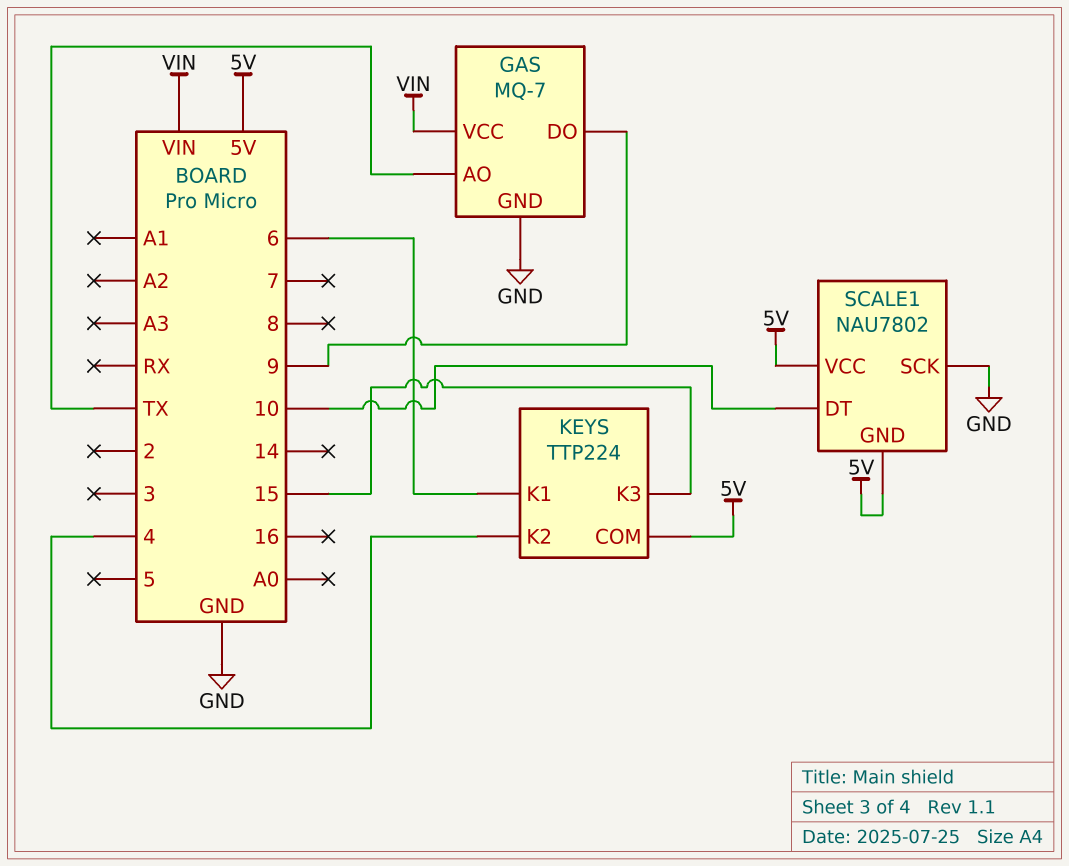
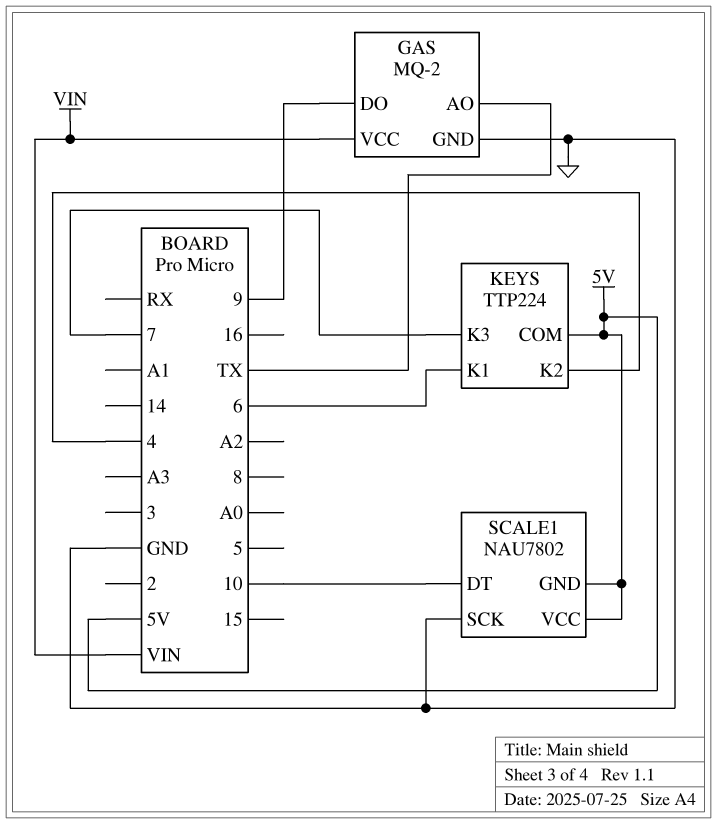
GAS: MQ-7 -> MQ-2
KEYS pin K3: 15 -> 7

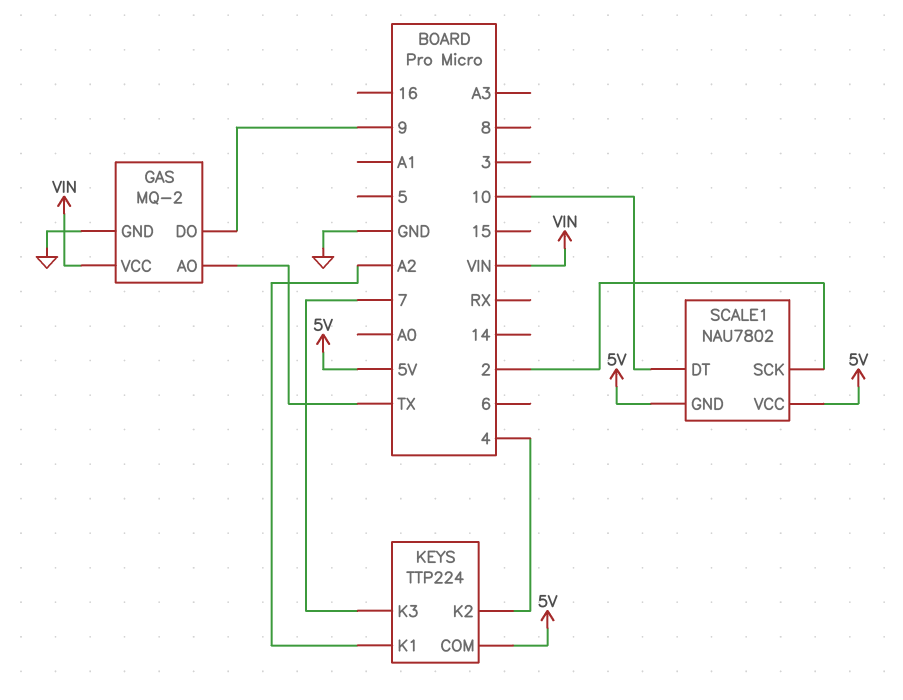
KEYS pin K1: 6 -> A2
SCALE1 pin SCK: GND -> 2

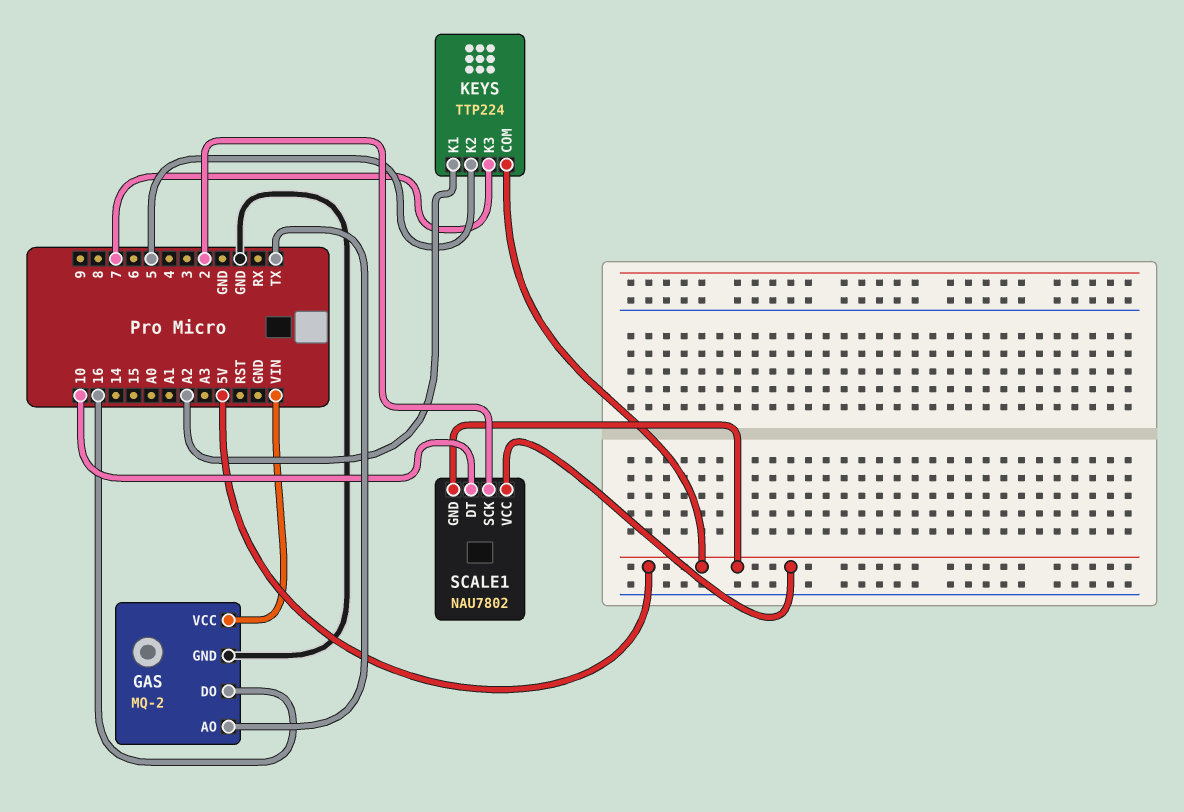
GAS pin DO: 9 -> 16
KEYS pin K2: 4 -> 5

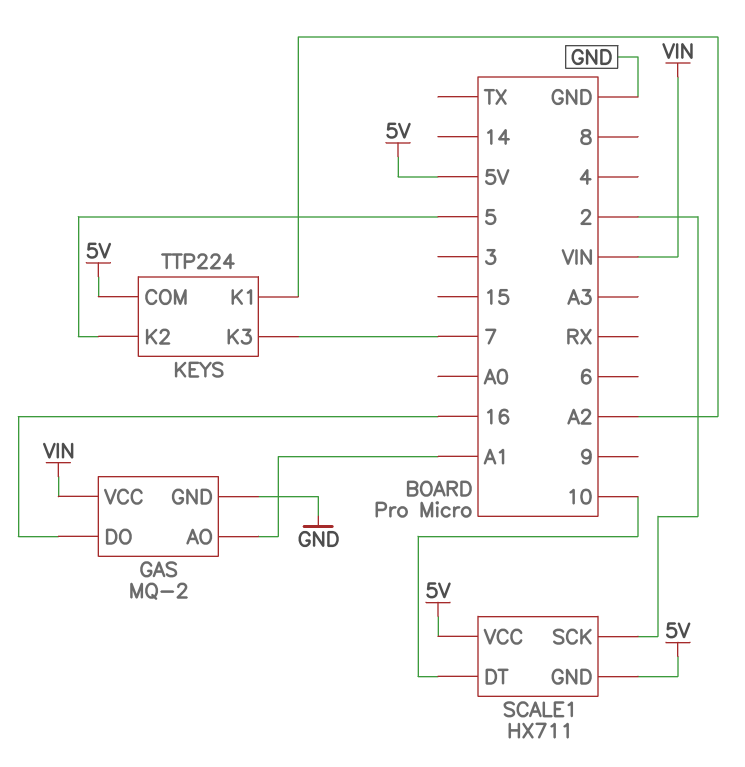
GAS pin AO: TX -> A1
SCALE1: NAU7802 -> HX711

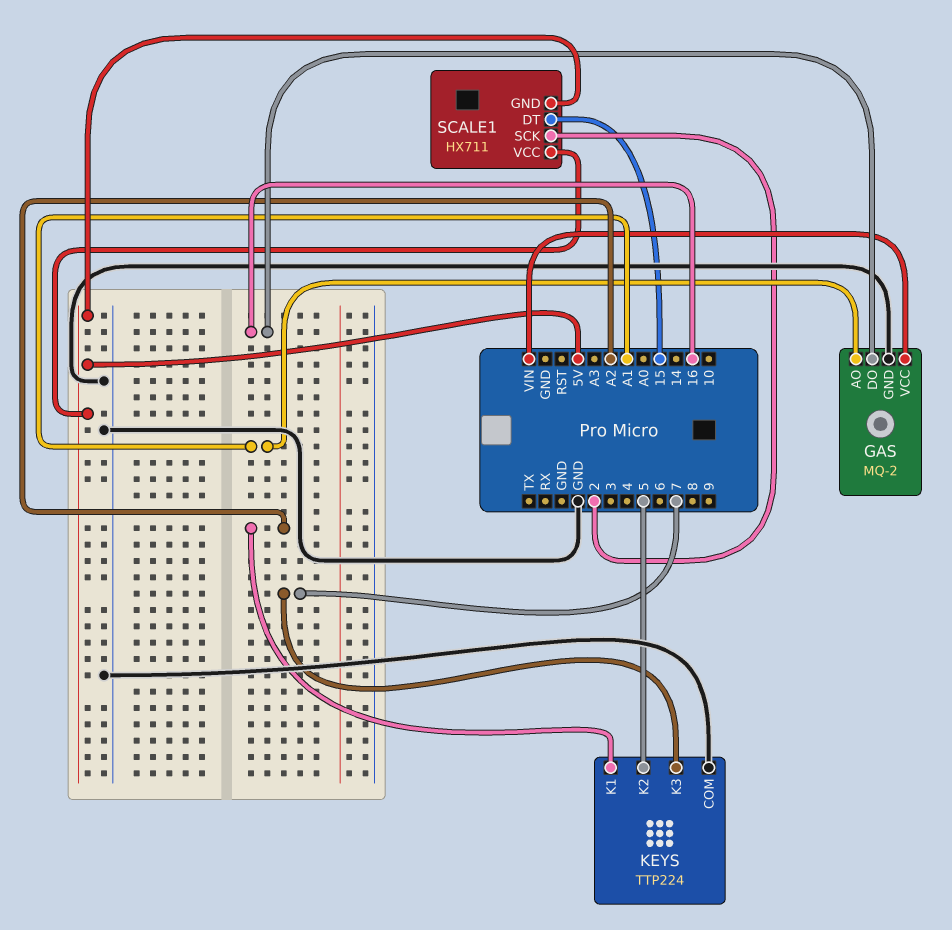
KEYS pin COM: 5V -> GND
SCALE1 pin DT: 10 -> 15

